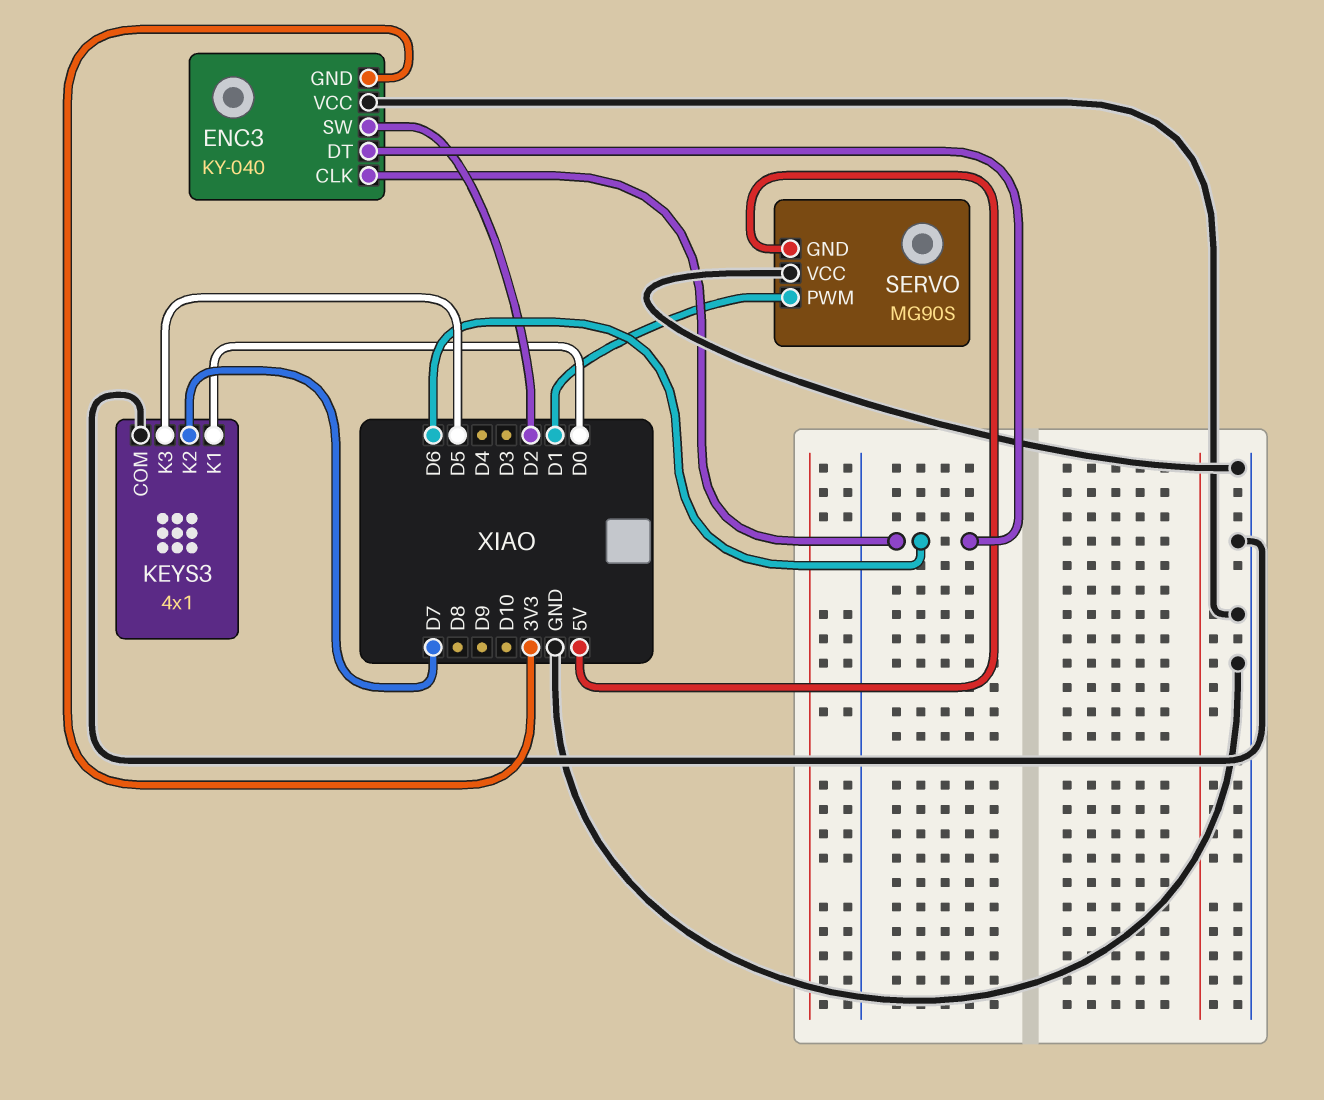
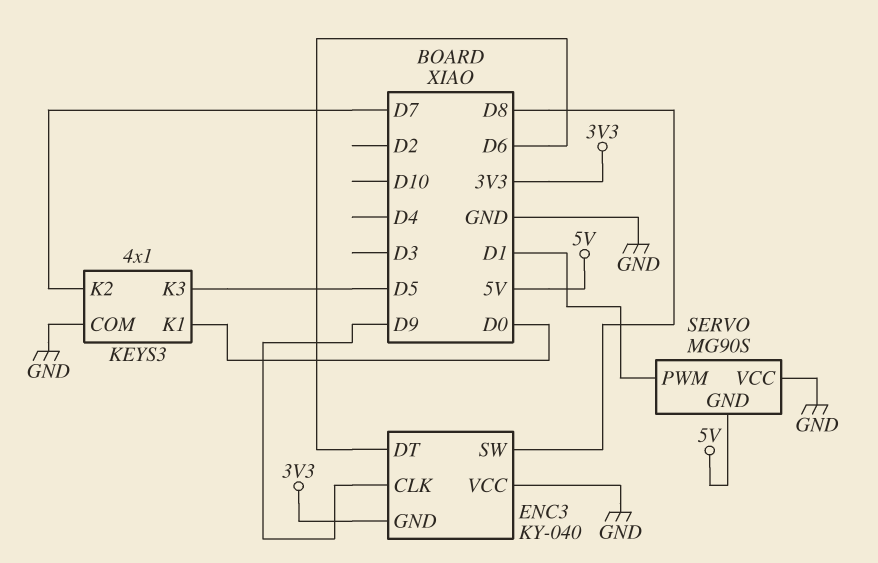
ENC3 pin CLK: D6 -> D9
ENC3 pin SW: D2 -> D8

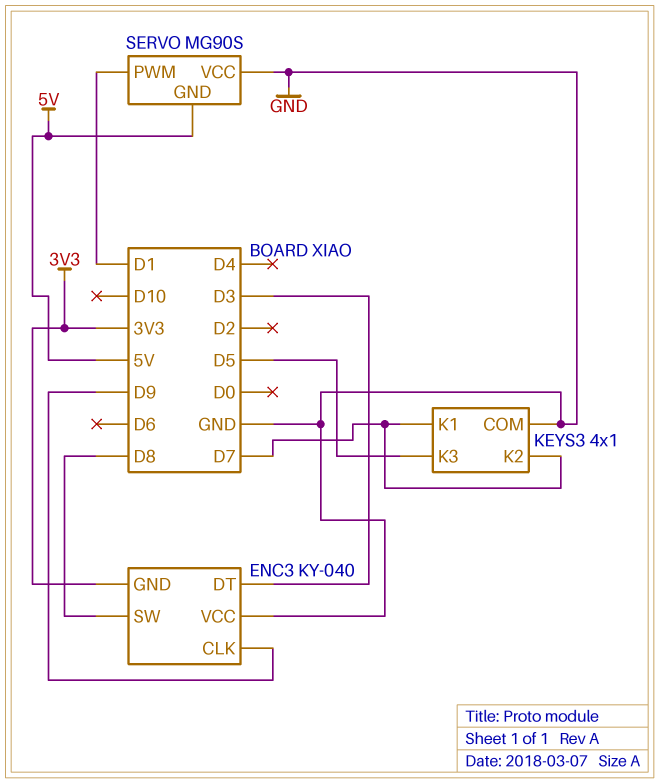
ENC3 pin DT: D6 -> D3
KEYS3 pin K1: D0 -> D7

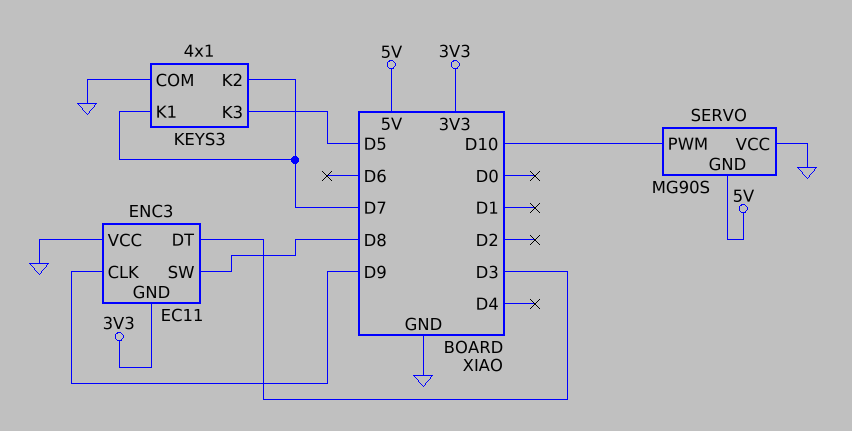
ENC3: KY-040 -> EC11
SERVO pin PWM: D1 -> D10

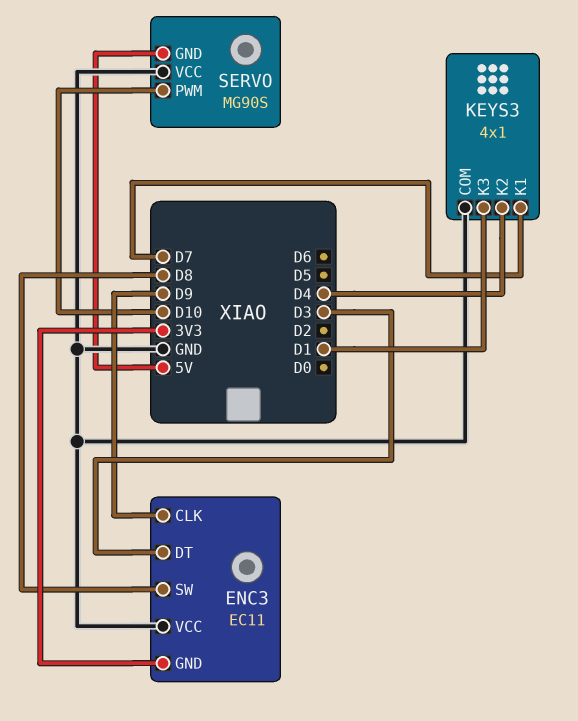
KEYS3 pin K2: D7 -> D4
KEYS3 pin K3: D5 -> D1

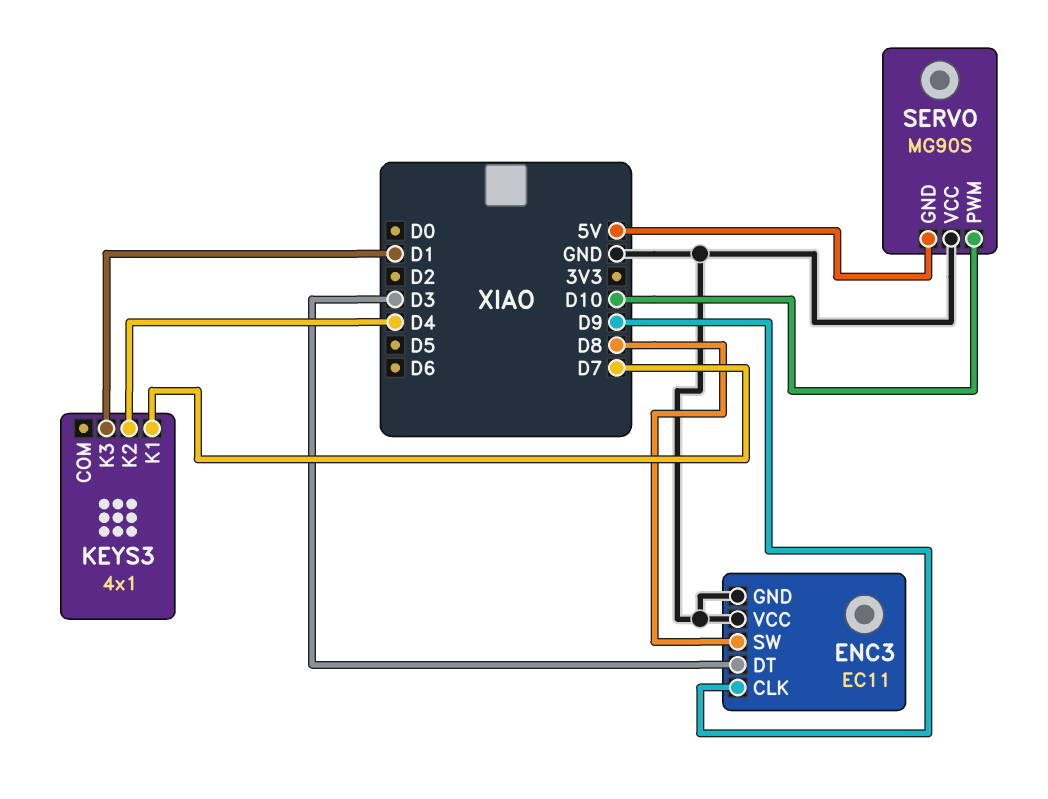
ENC3 pin GND: 3V3 -> GND
KEYS3 pin COM: GND -> none

